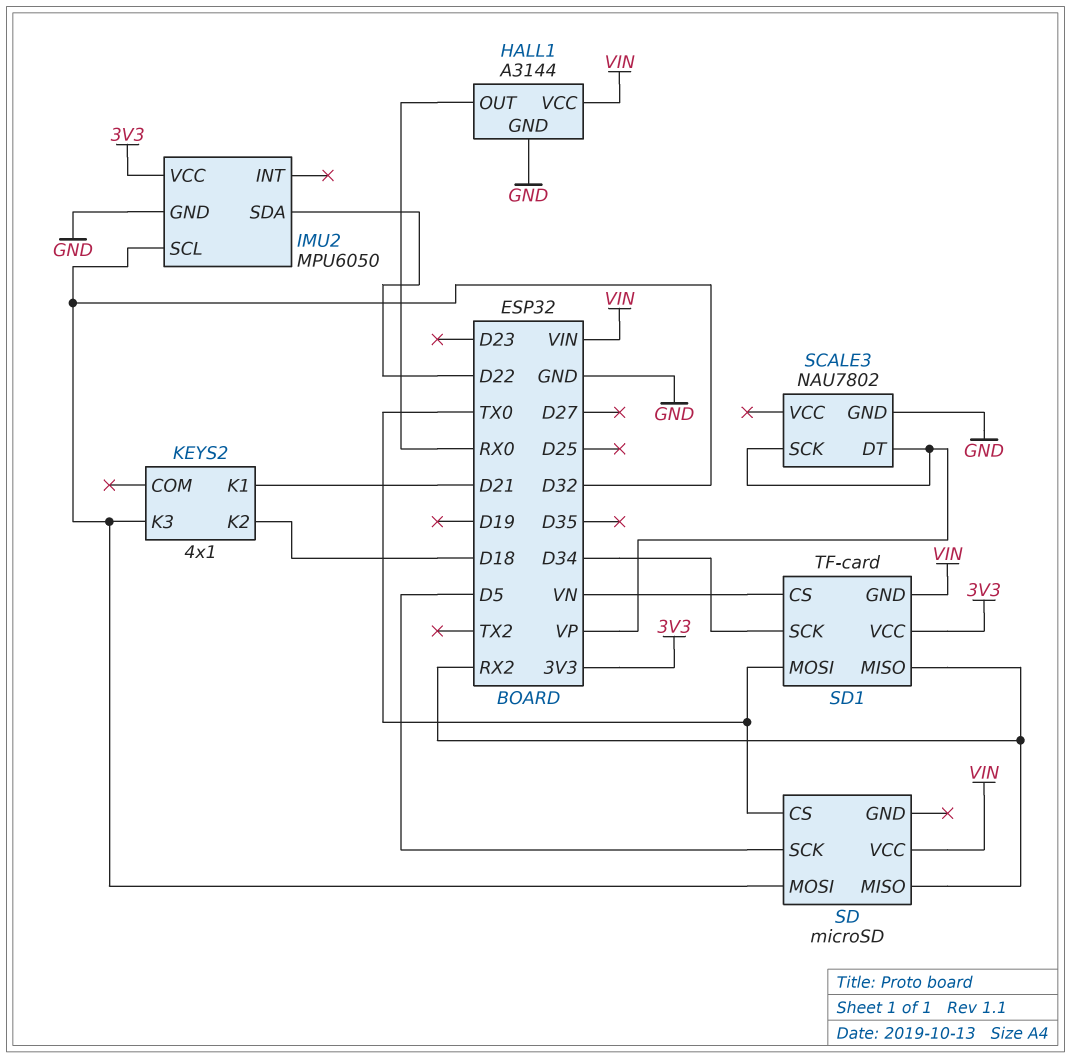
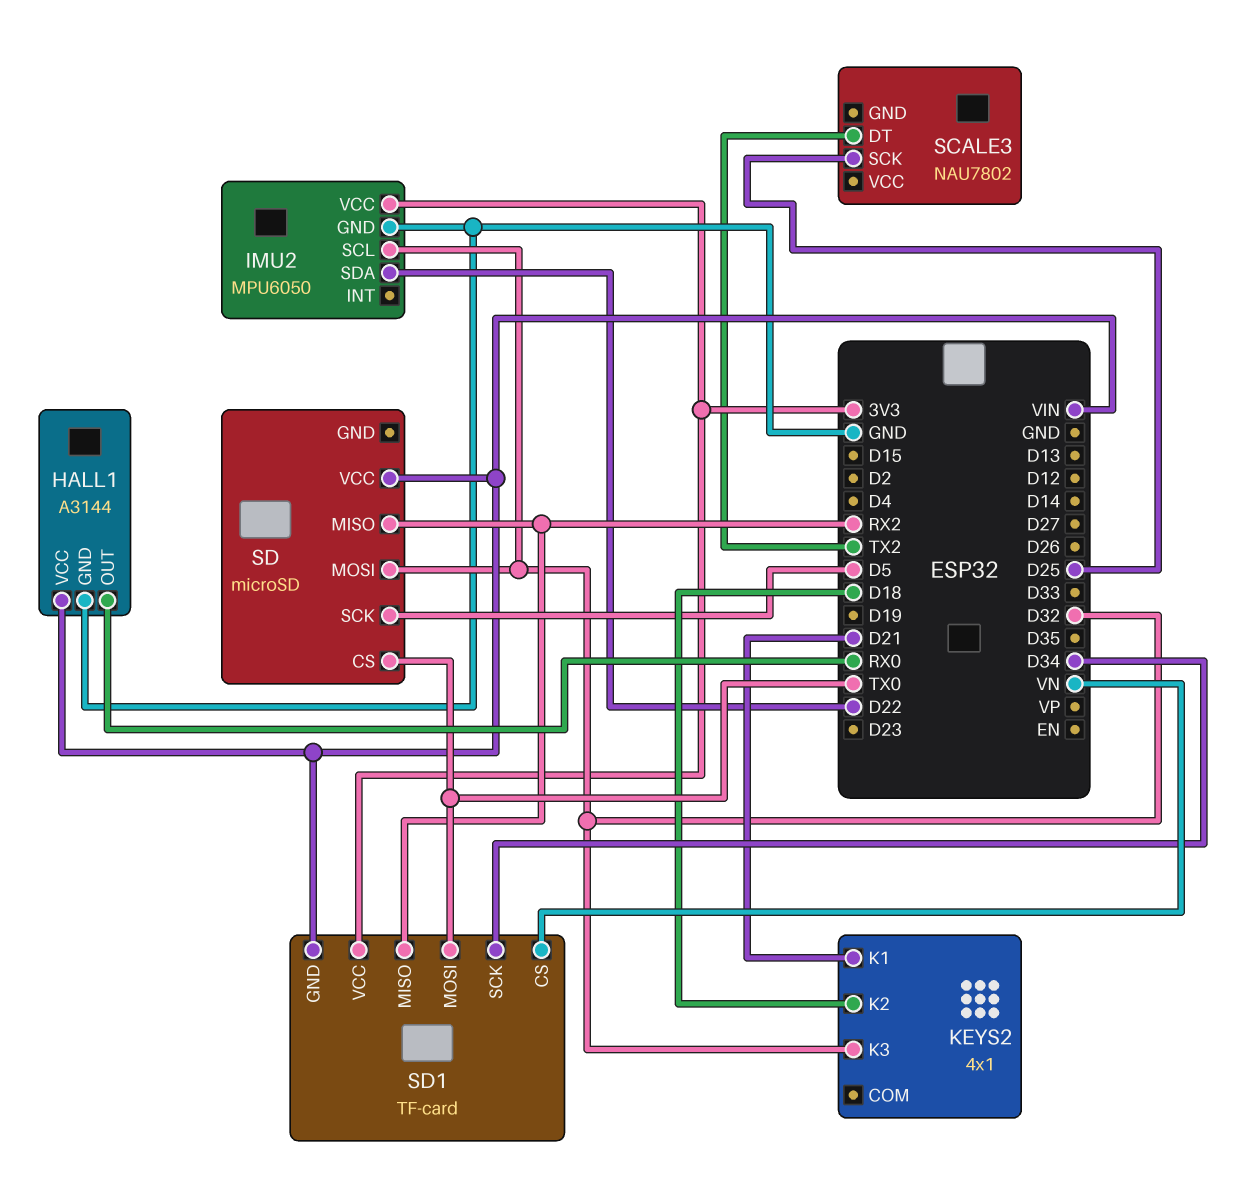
SCALE3 pin DT: VP -> TX2
SCALE3 pin GND: GND -> none
SCALE3 pin SCK: VP -> D25

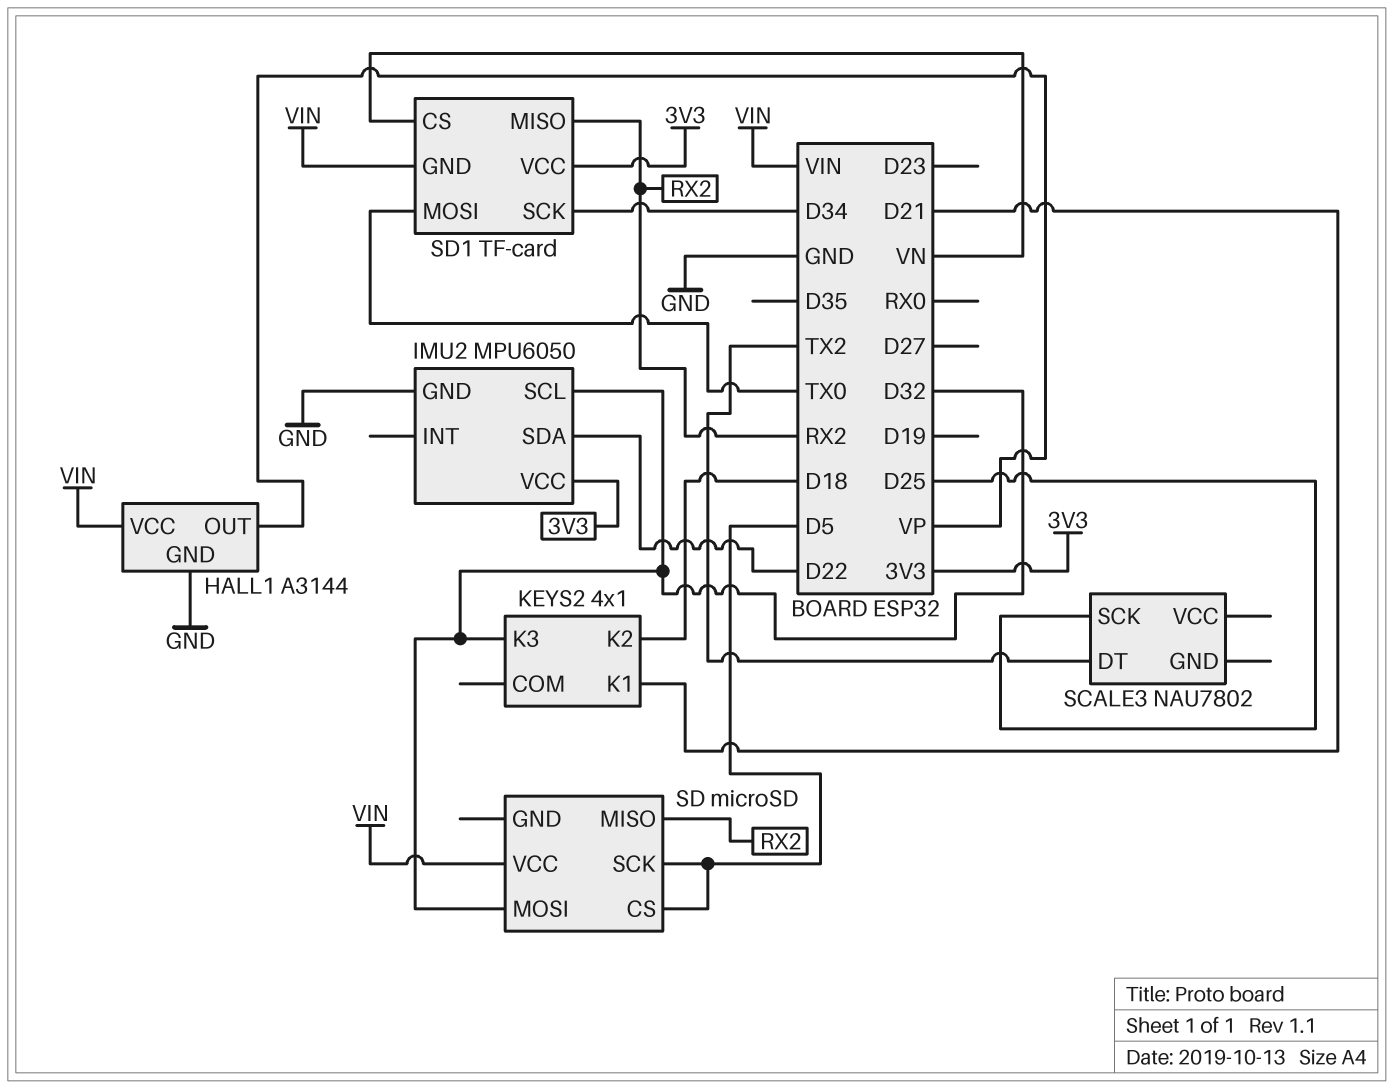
HALL1 pin OUT: RX0 -> VP
SD pin CS: TX0 -> D5

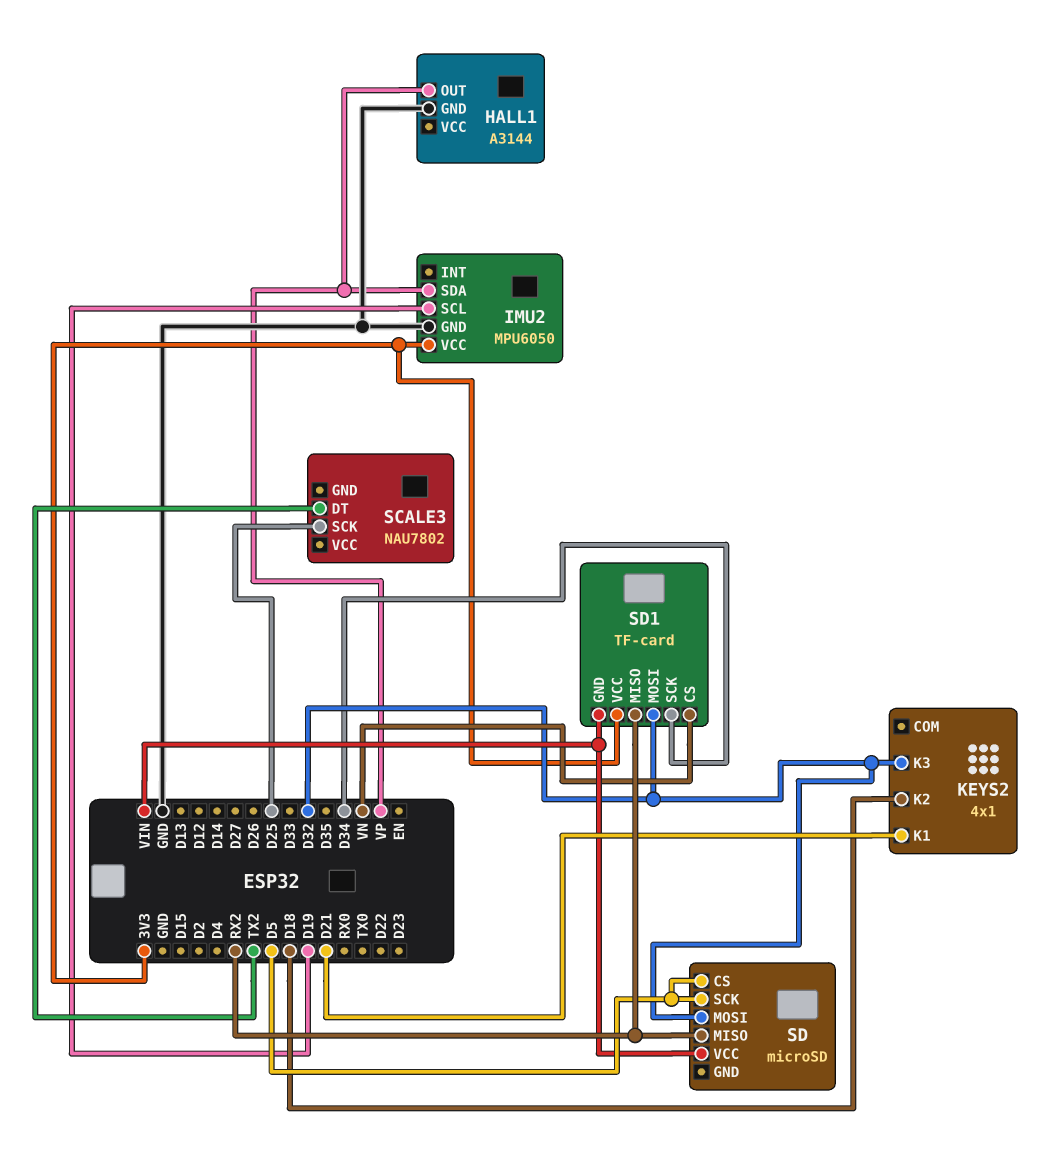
HALL1 pin VCC: VIN -> none
IMU2 pin SCL: D32 -> D19
IMU2 pin SDA: D22 -> VP
SD1 pin MOSI: TX0 -> D32

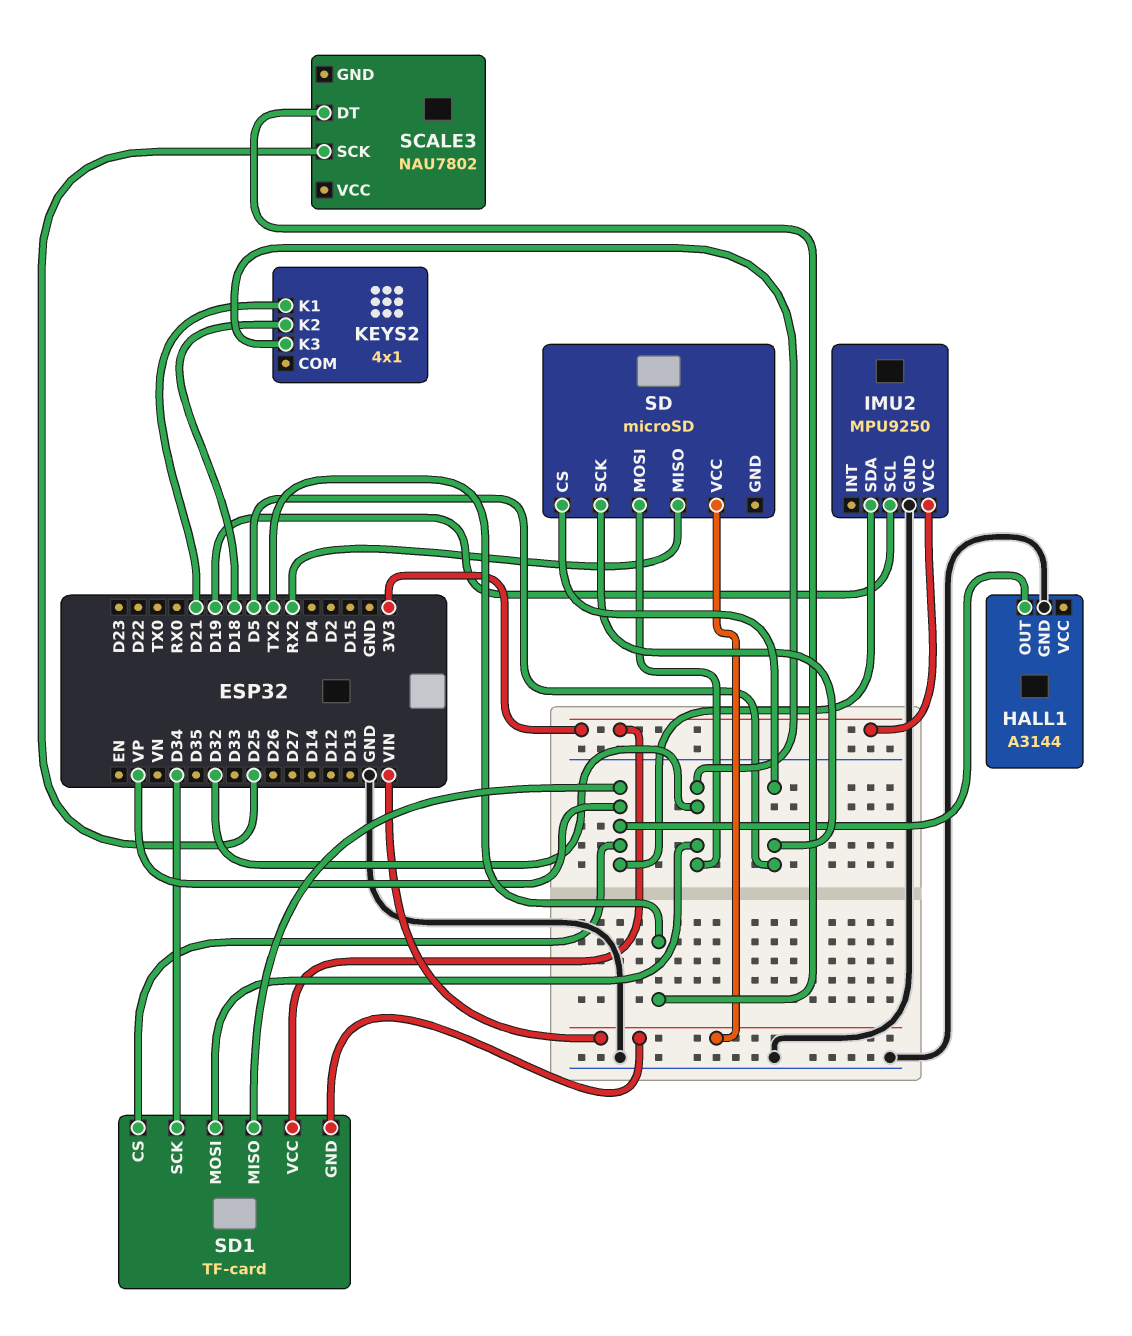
IMU2: MPU6050 -> MPU9250
SD1 pin CS: VN -> VP
SD1 pin MISO: RX2 -> VP

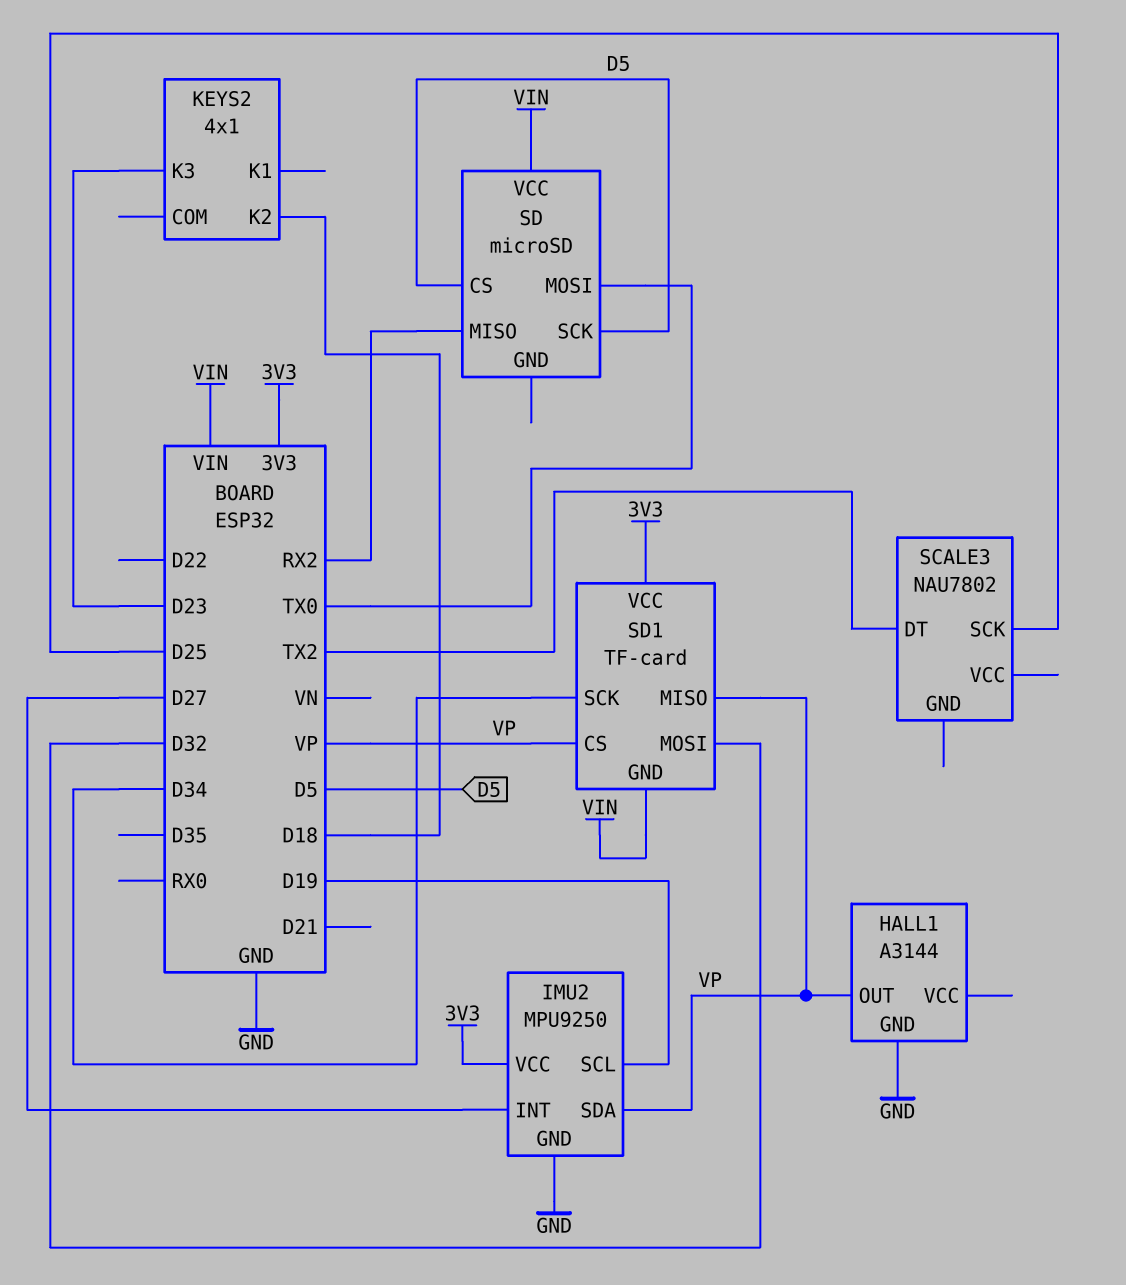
IMU2 pin INT: none -> D27
KEYS2 pin K1: D21 -> none
KEYS2 pin K3: D32 -> D23
SD pin MOSI: D32 -> TX0

